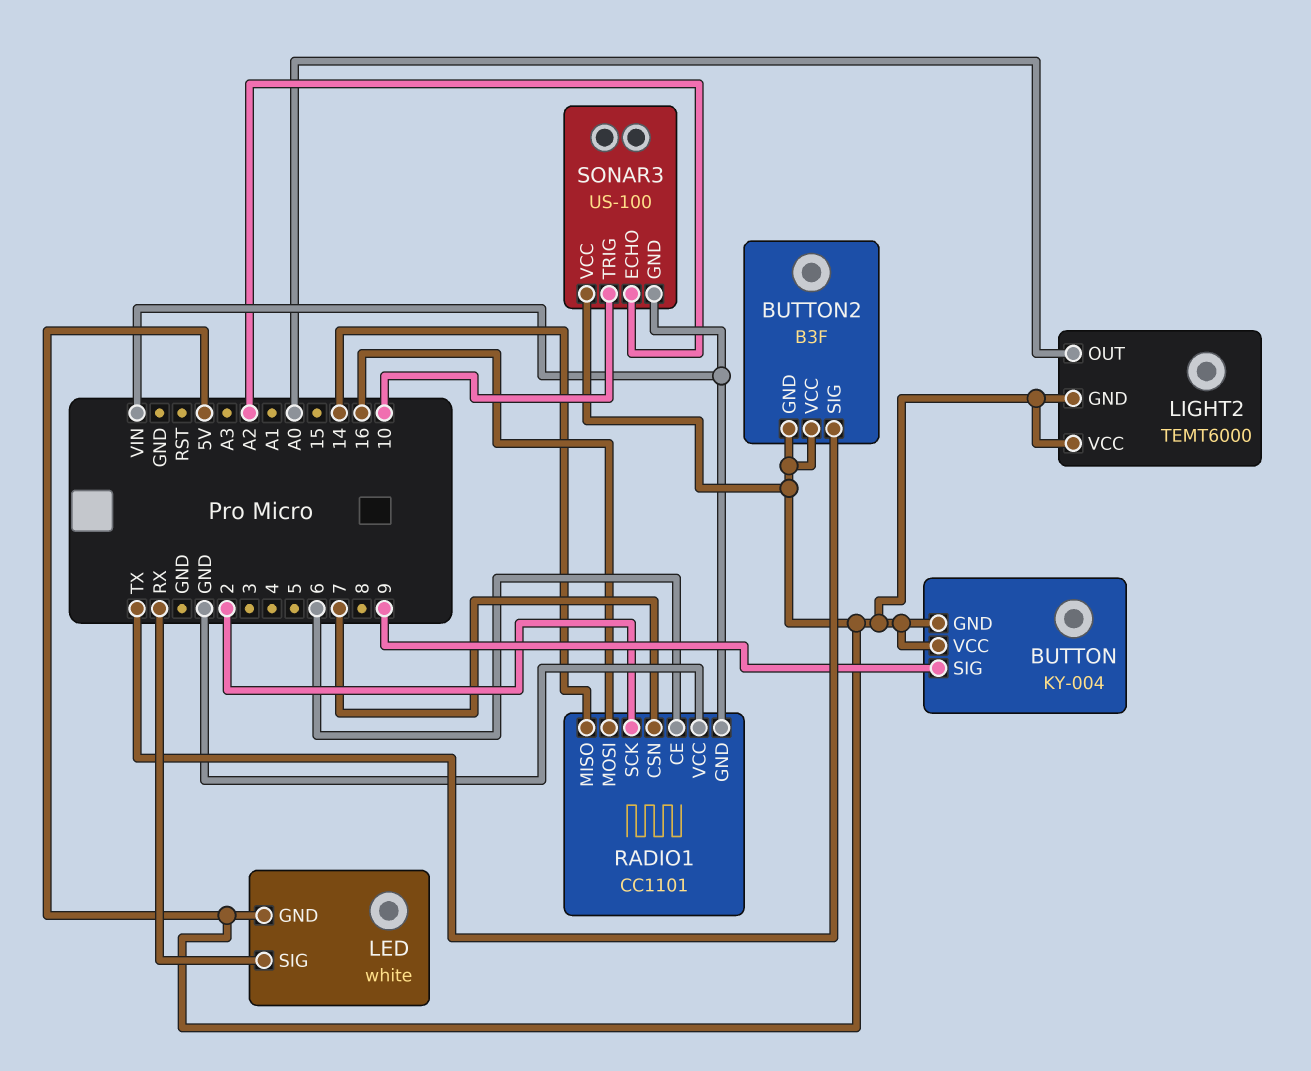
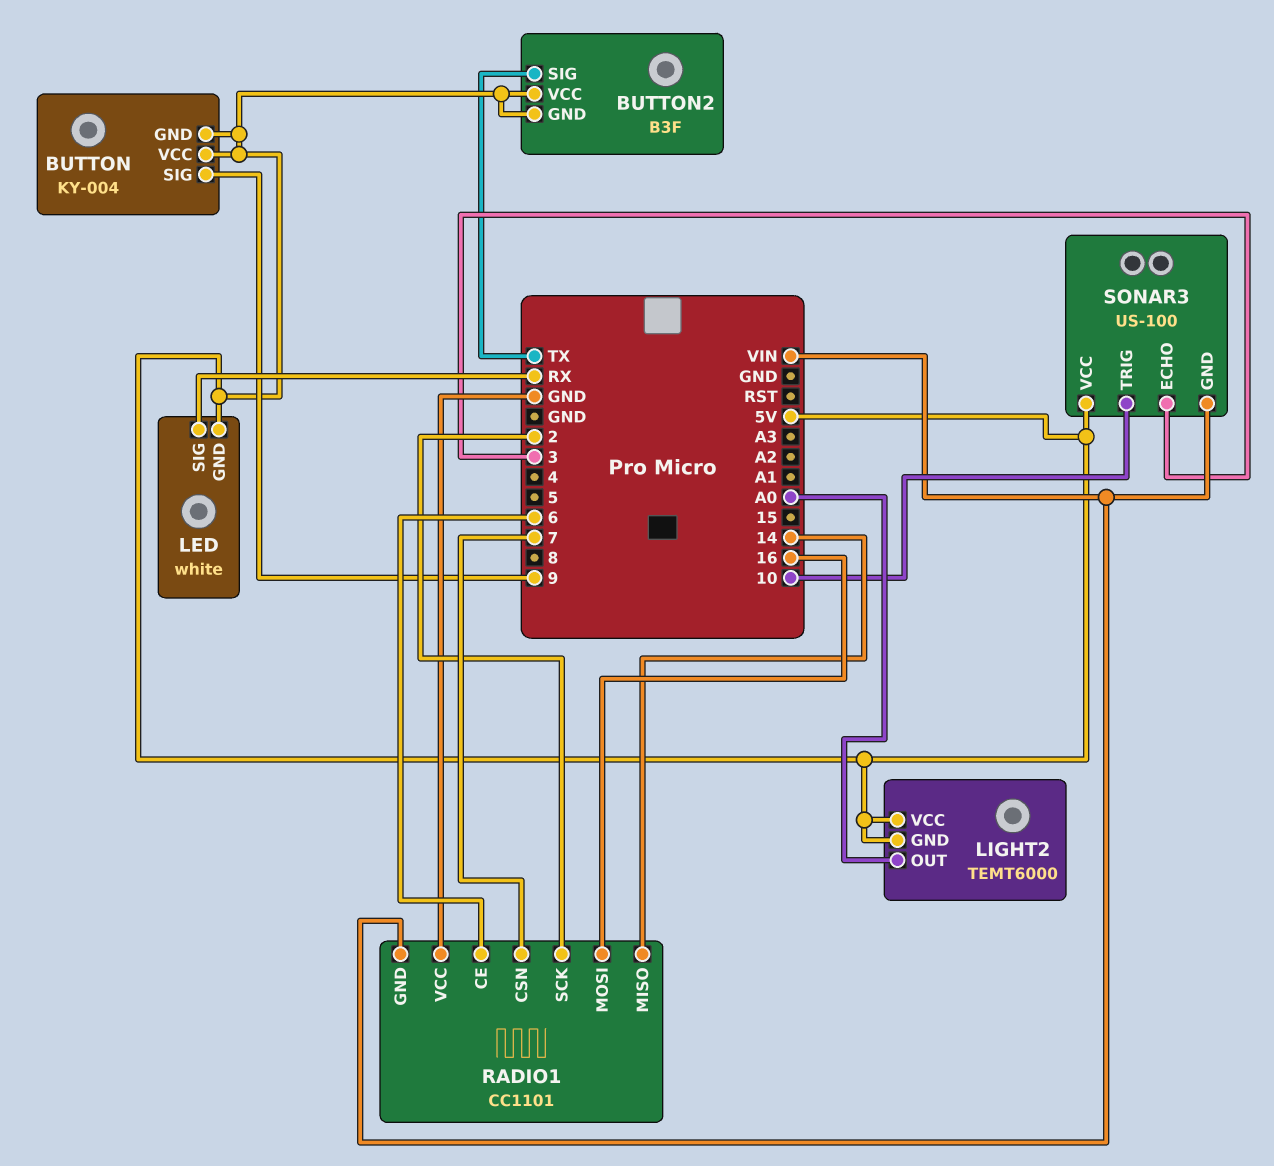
SONAR3 pin ECHO: A2 -> 3

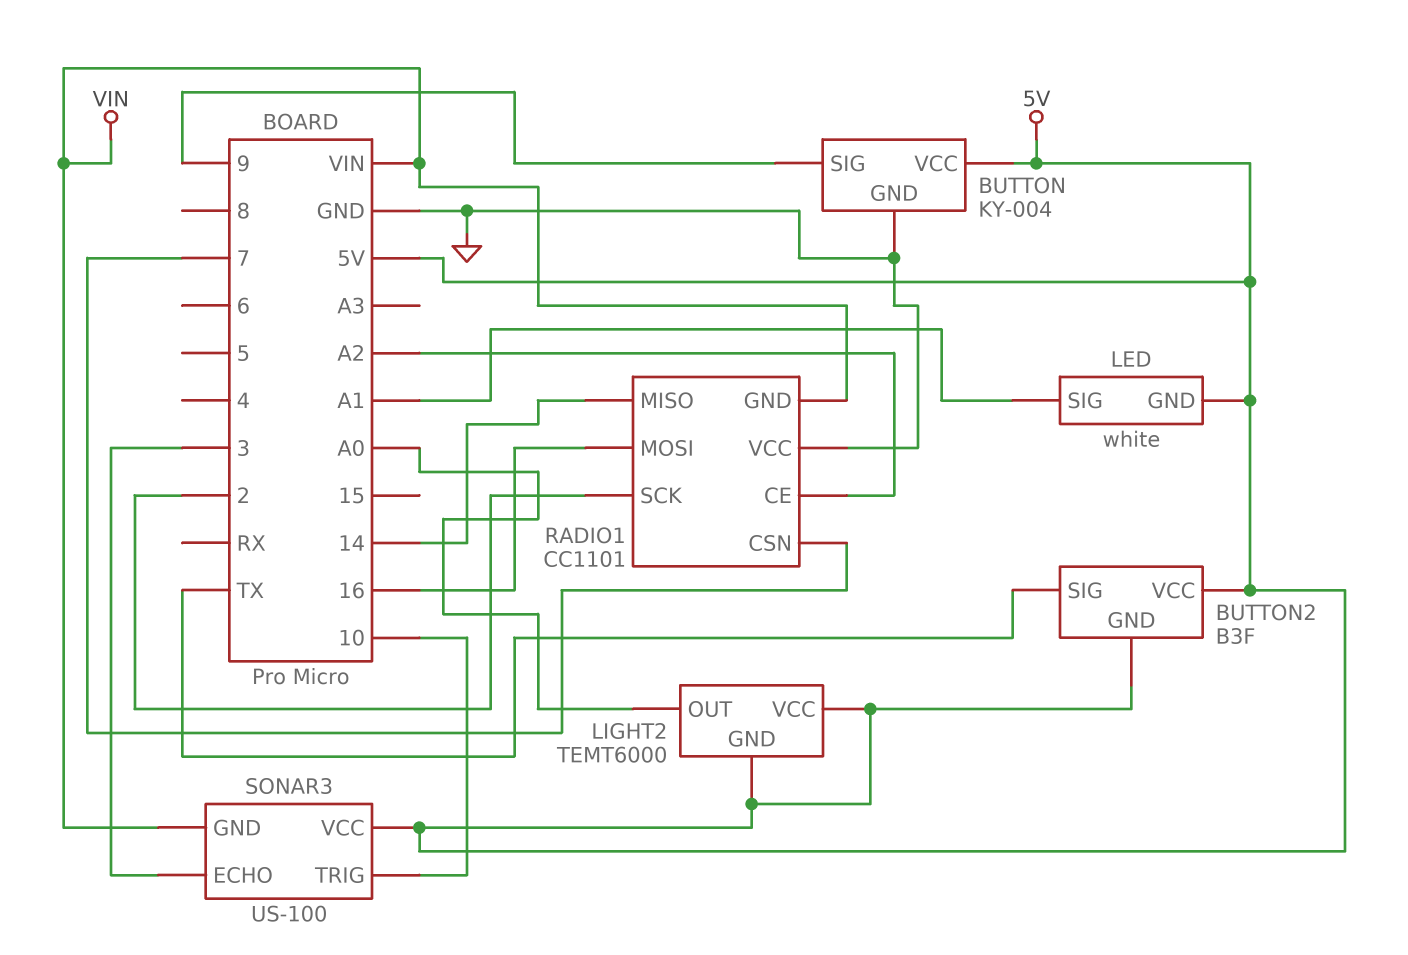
BUTTON pin GND: 5V -> GND
LED pin SIG: RX -> A1
RADIO1 pin CE: 6 -> A2

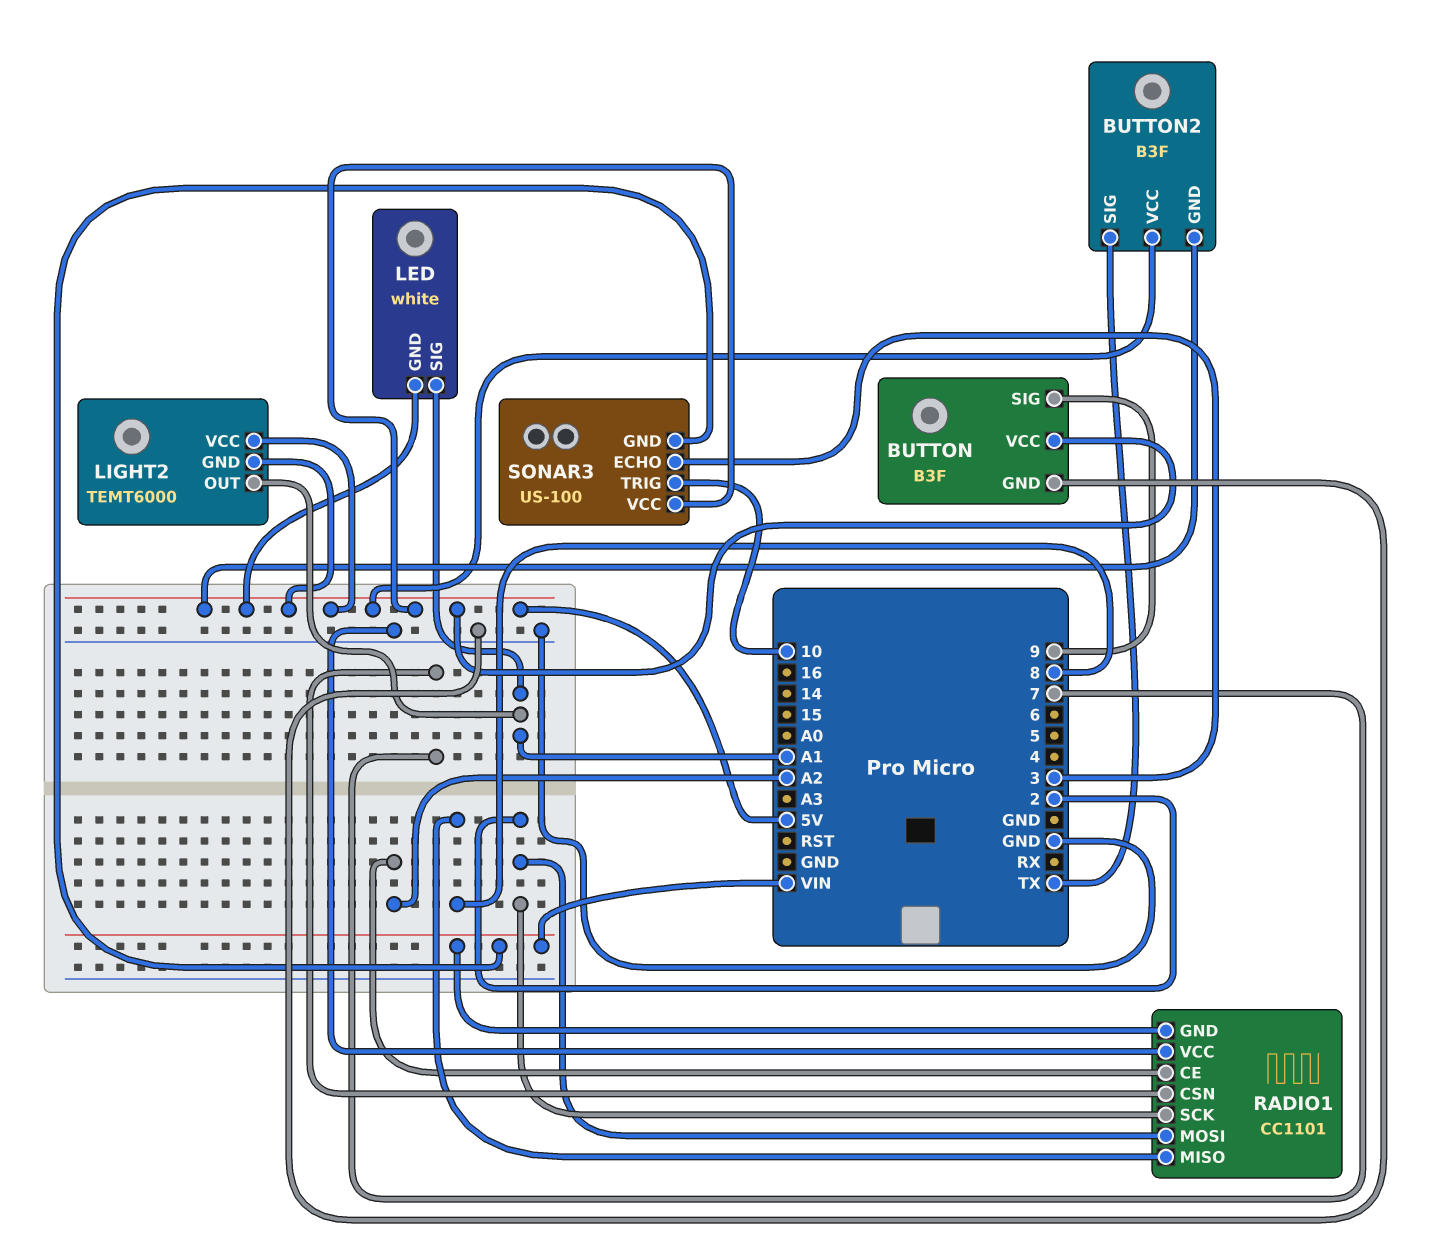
BUTTON: KY-004 -> B3F
LIGHT2 pin OUT: A0 -> A1
RADIO1 pin MISO: 14 -> 8
RADIO1 pin MOSI: 16 -> 2

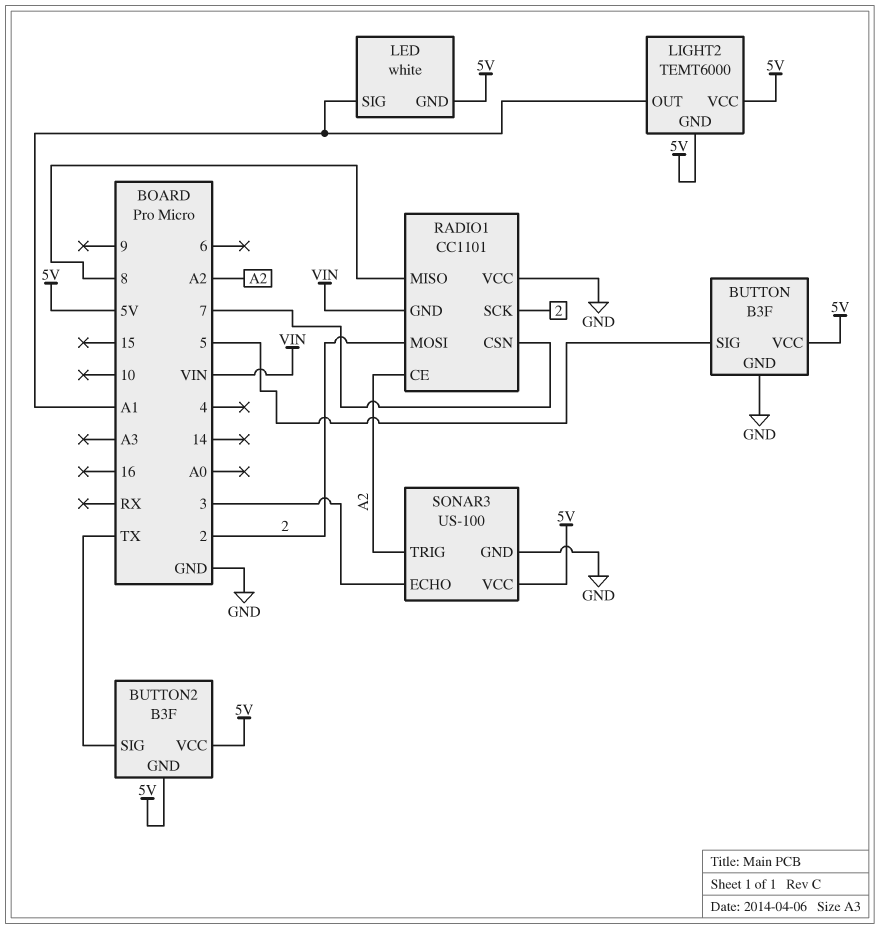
BUTTON pin SIG: 9 -> 5
SONAR3 pin GND: VIN -> GND
SONAR3 pin TRIG: 10 -> A2

